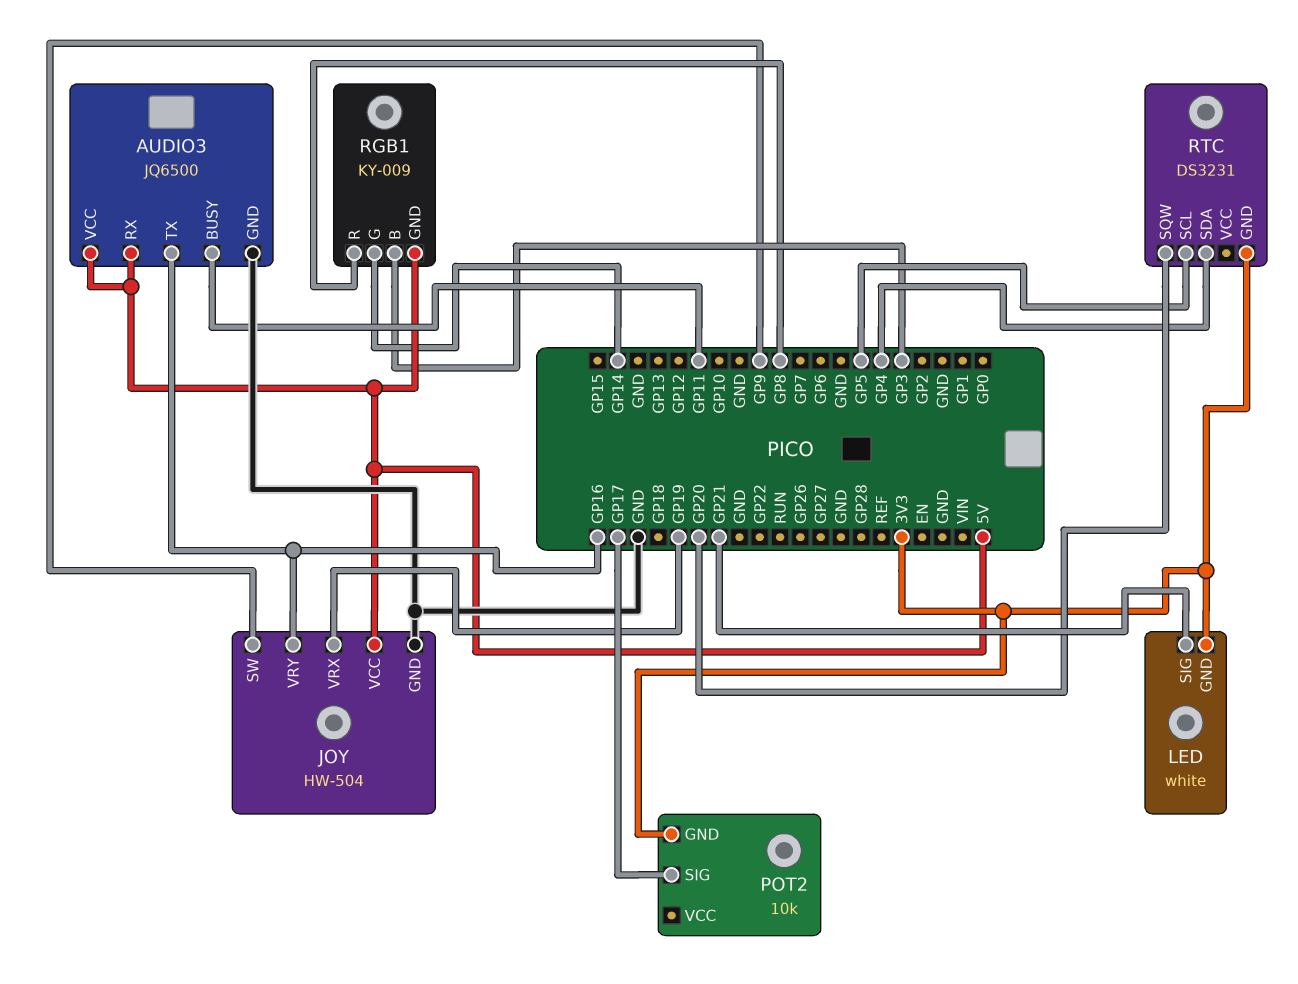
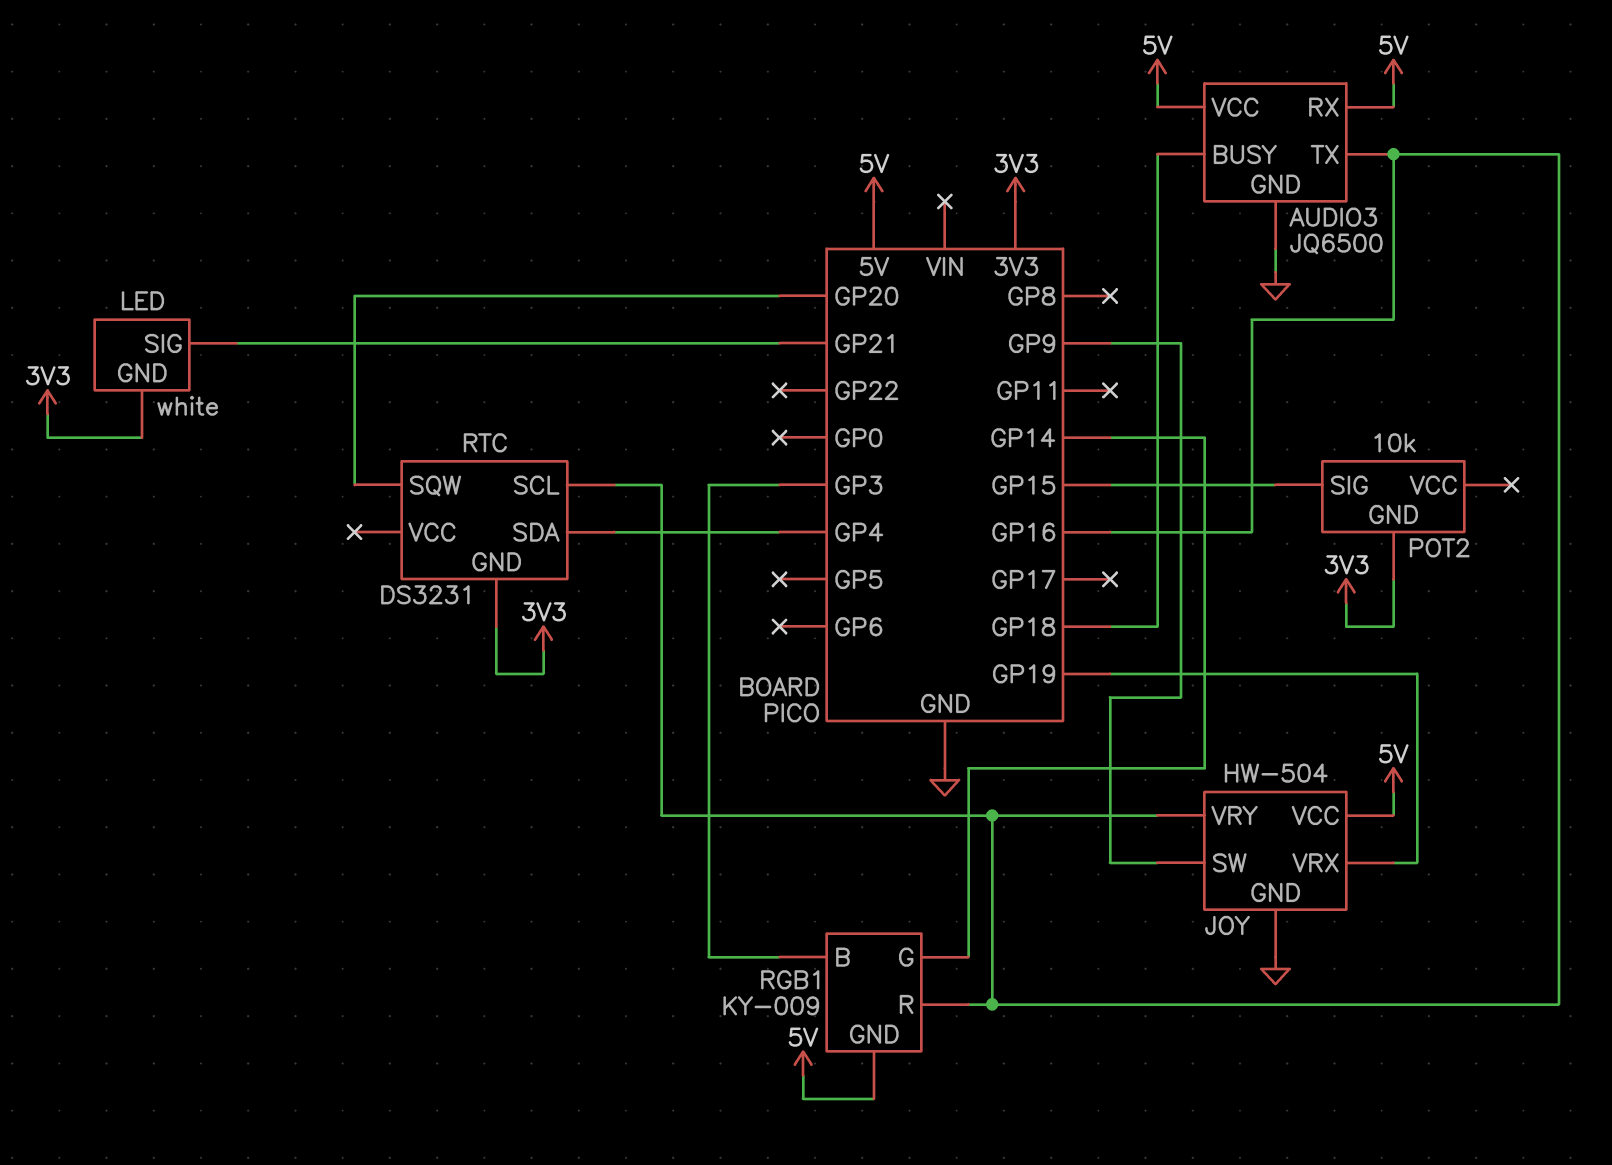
AUDIO3 pin BUSY: GP11 -> GP18
POT2 pin SIG: GP17 -> GP15
RGB1 pin R: GP8 -> GP16
RTC pin SCL: GP5 -> GP16

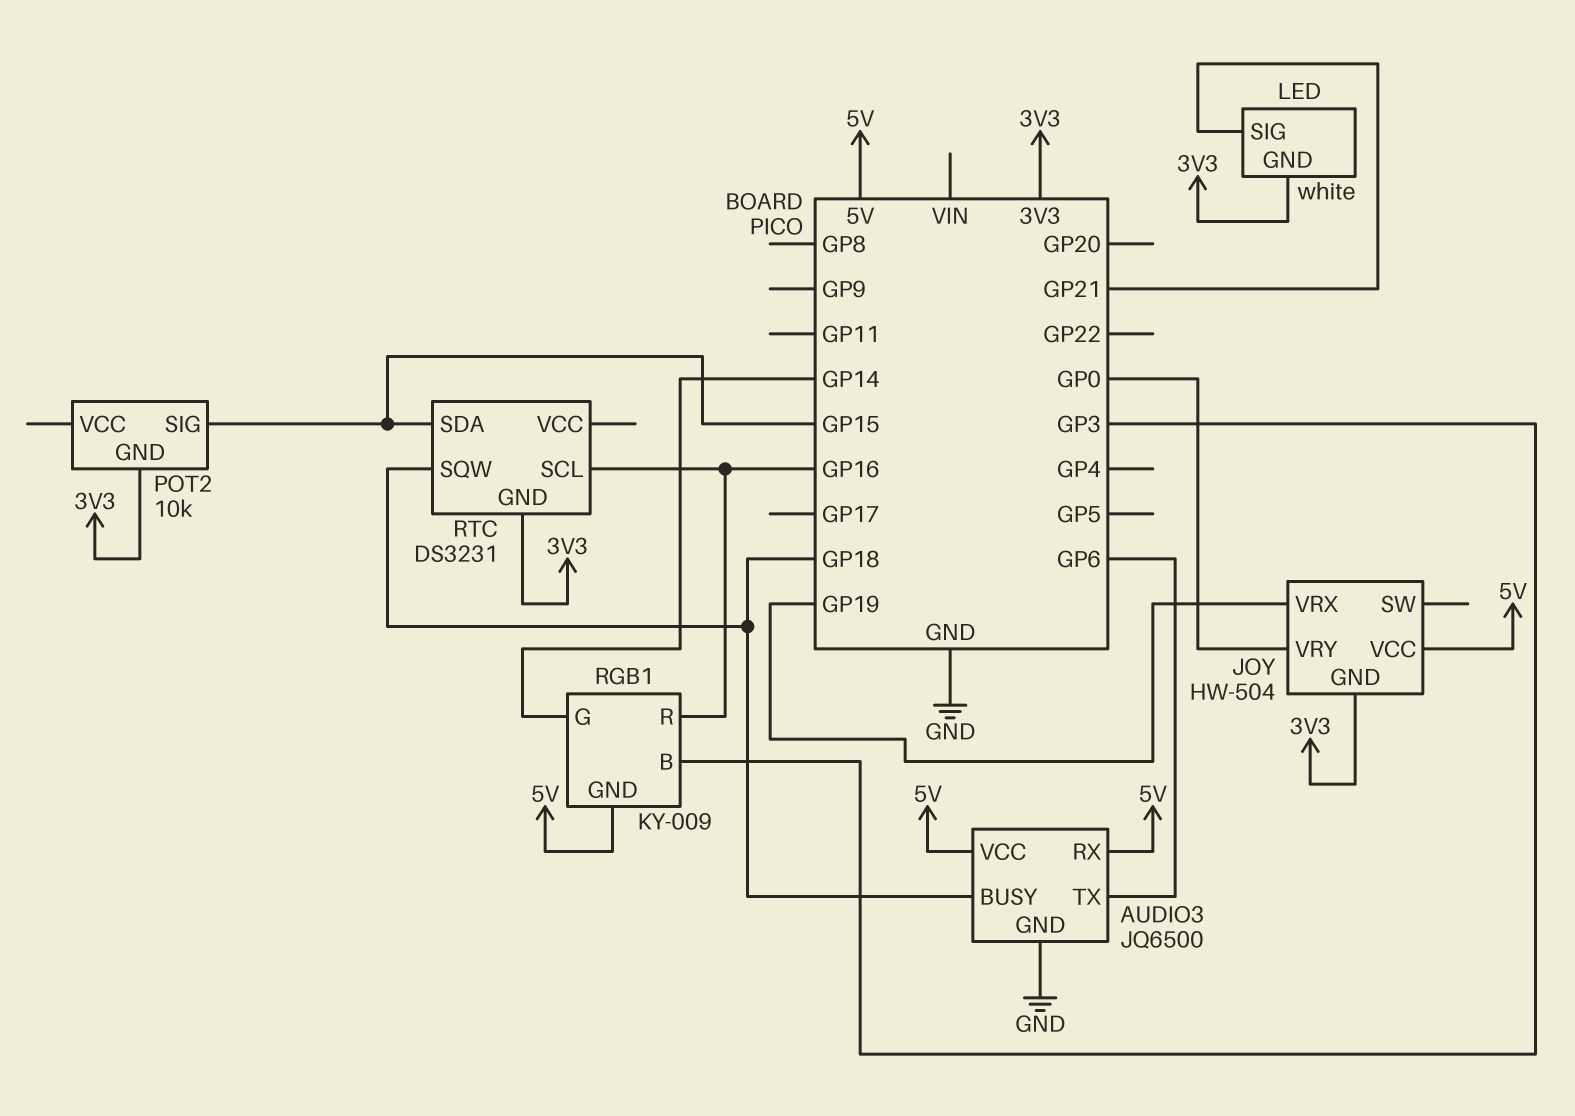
AUDIO3 pin TX: GP16 -> GP6
JOY pin GND: GND -> 3V3
JOY pin SW: GP9 -> none
JOY pin VRY: GP16 -> GP0
RTC pin SDA: GP4 -> GP15
RTC pin SQW: GP20 -> GP18

